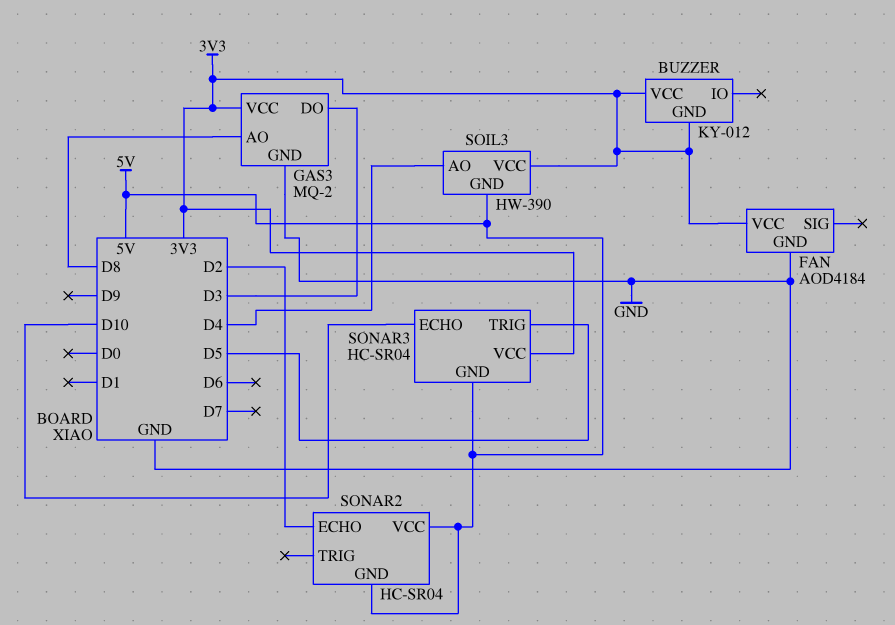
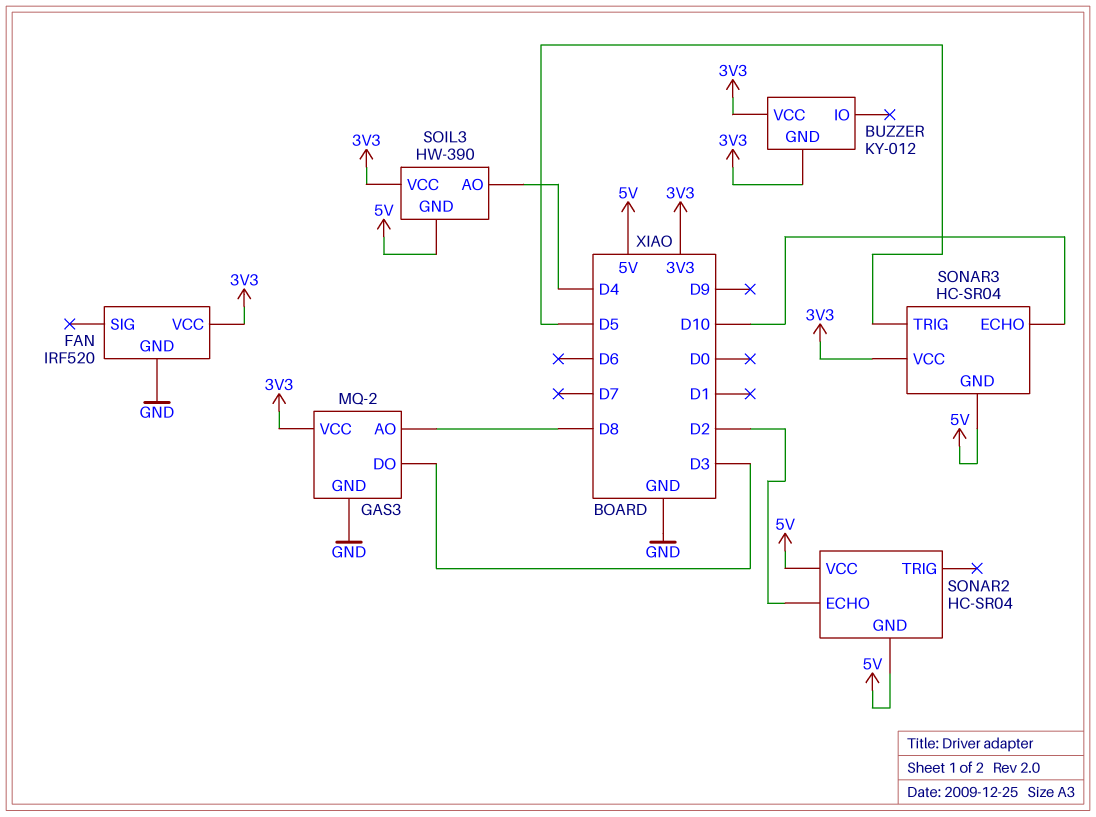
FAN: AOD4184 -> IRF520

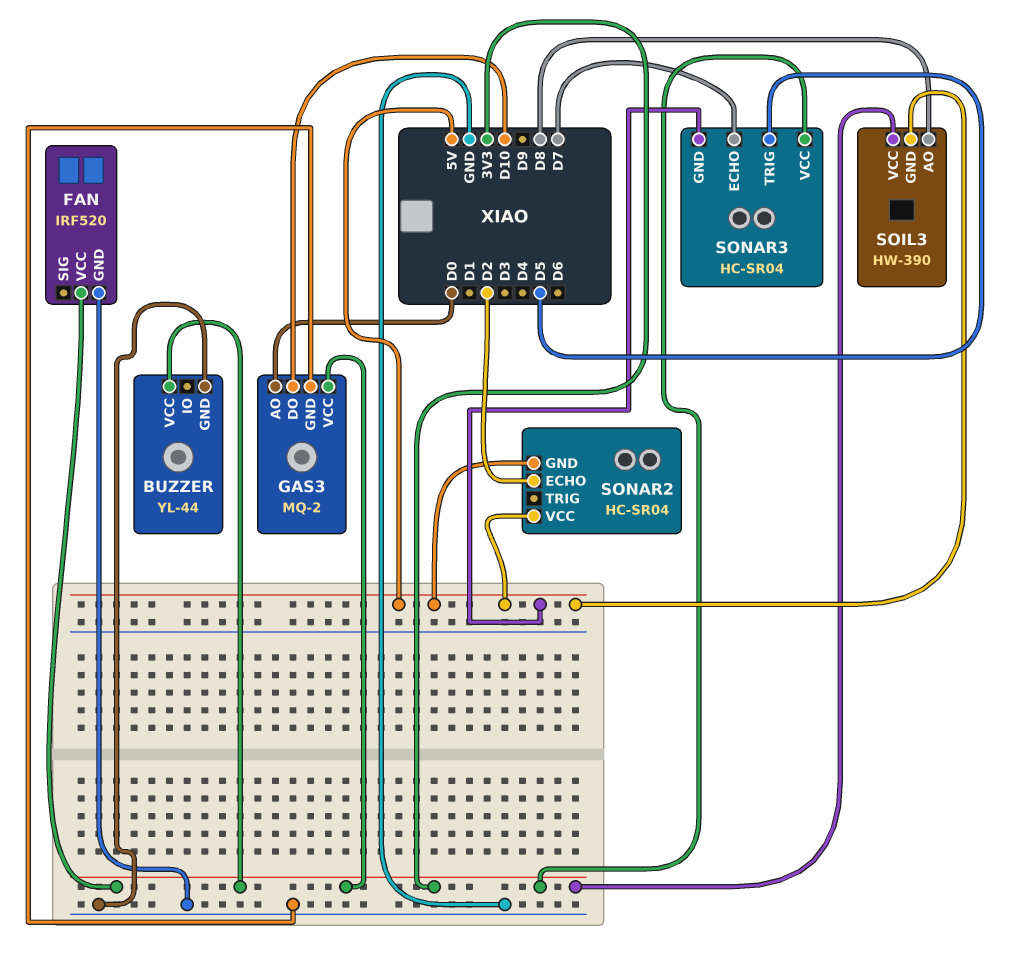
BUZZER: KY-012 -> YL-44
BUZZER pin GND: 3V3 -> GND
GAS3 pin AO: D8 -> D0
GAS3 pin DO: D3 -> D10
SOIL3 pin AO: D4 -> D8
SONAR3 pin ECHO: D10 -> D7

